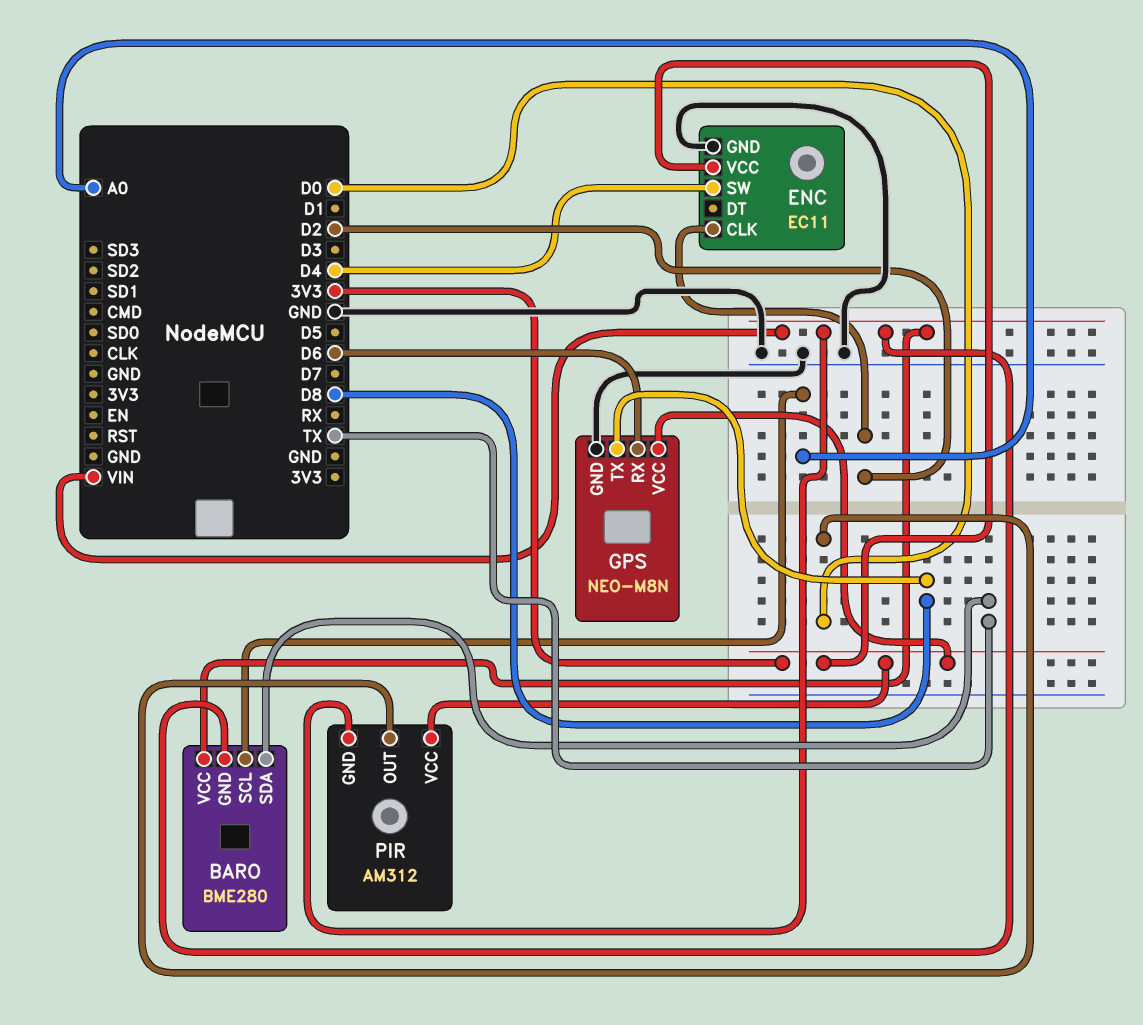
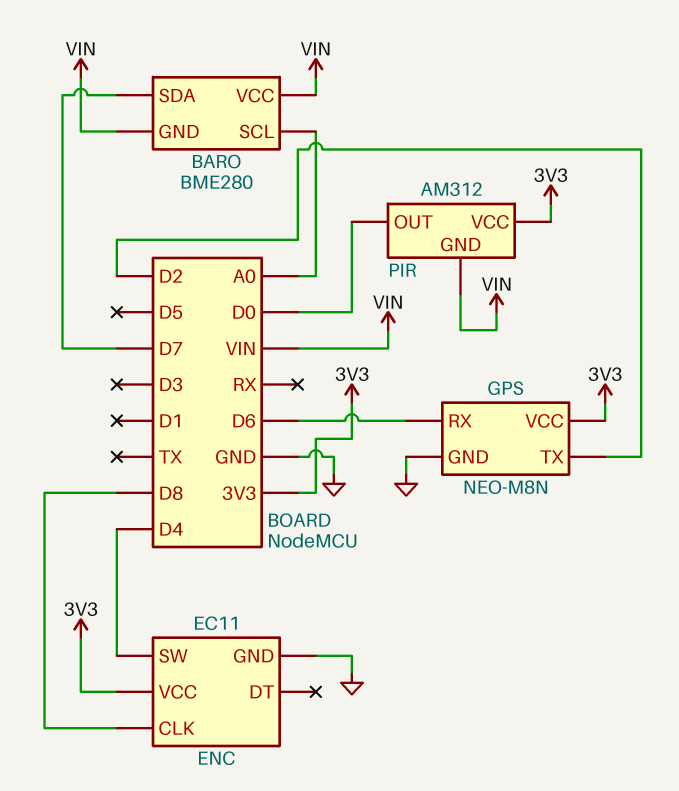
BARO pin SDA: TX -> D7
ENC pin CLK: D2 -> D8
GPS pin TX: D8 -> D2

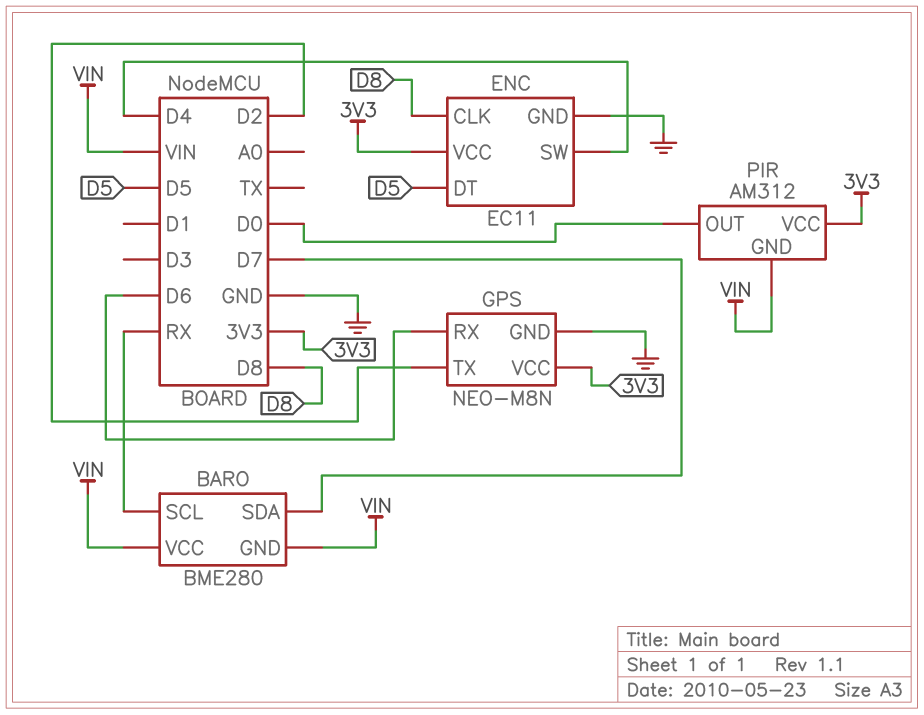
BARO pin SCL: A0 -> RX
ENC pin DT: none -> D5

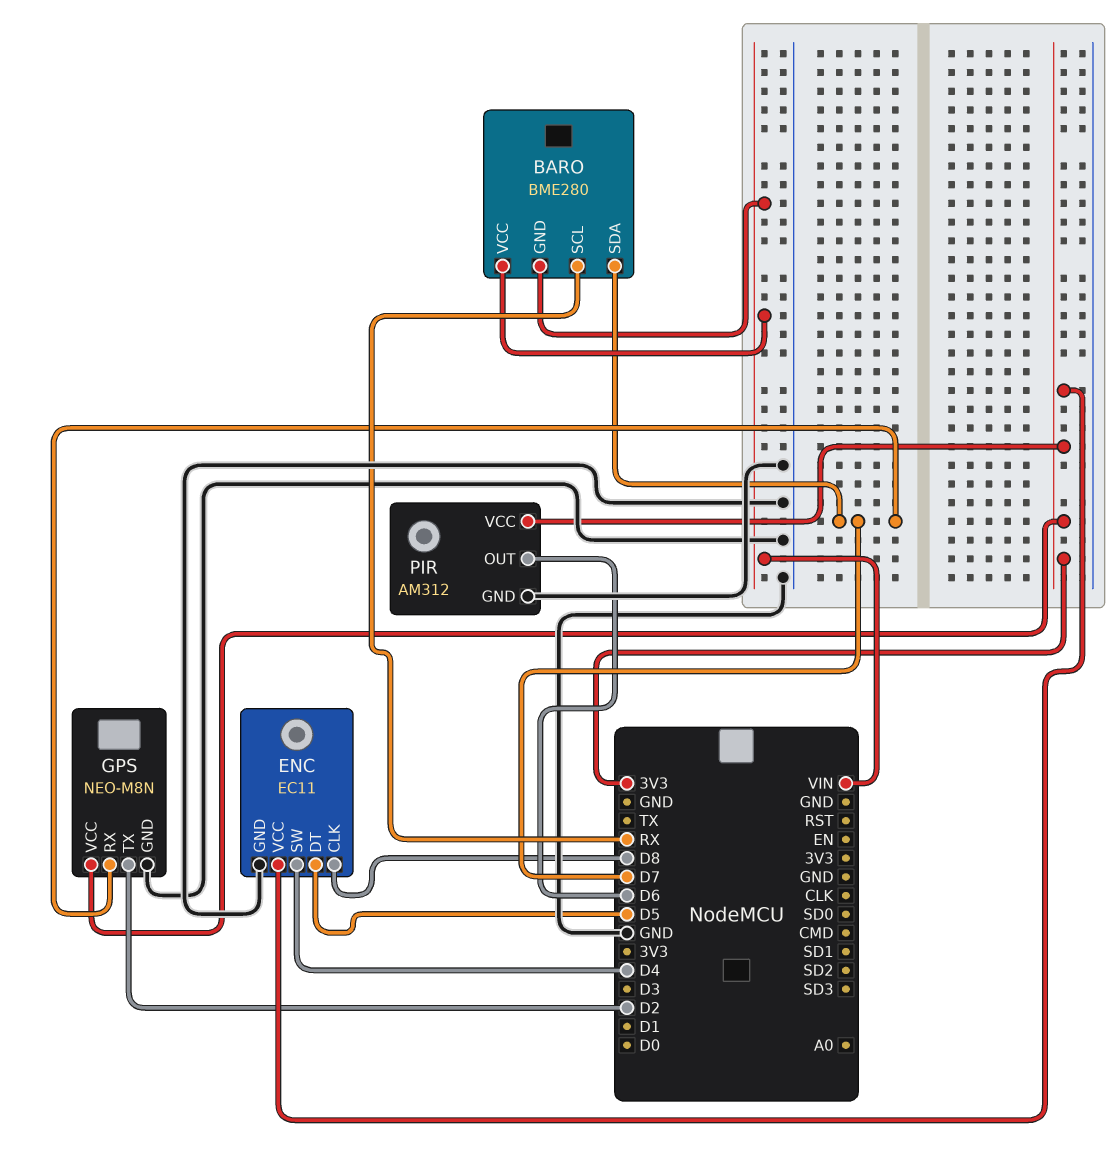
GPS pin RX: D6 -> D7
PIR pin GND: VIN -> GND
PIR pin OUT: D0 -> D6

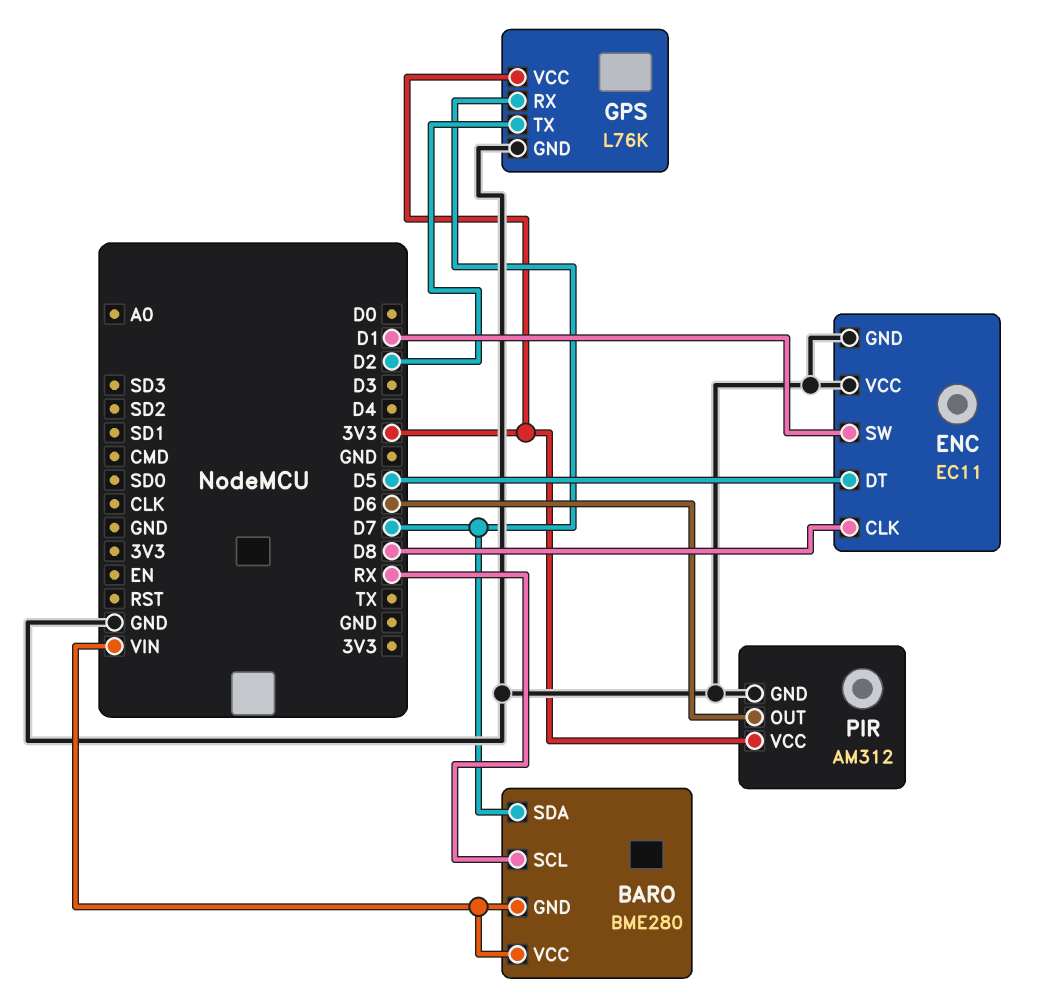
ENC pin SW: D4 -> D1
ENC pin VCC: 3V3 -> GND
GPS: NEO-M8N -> L76K

